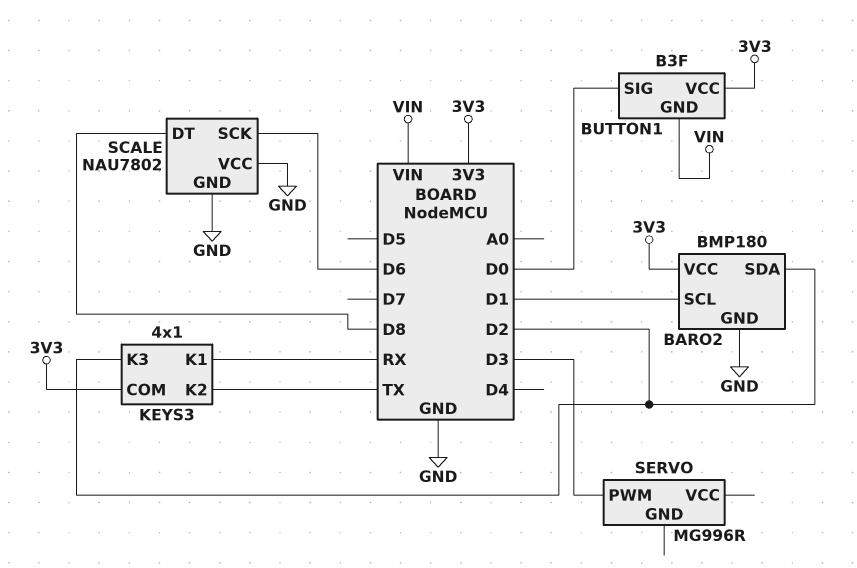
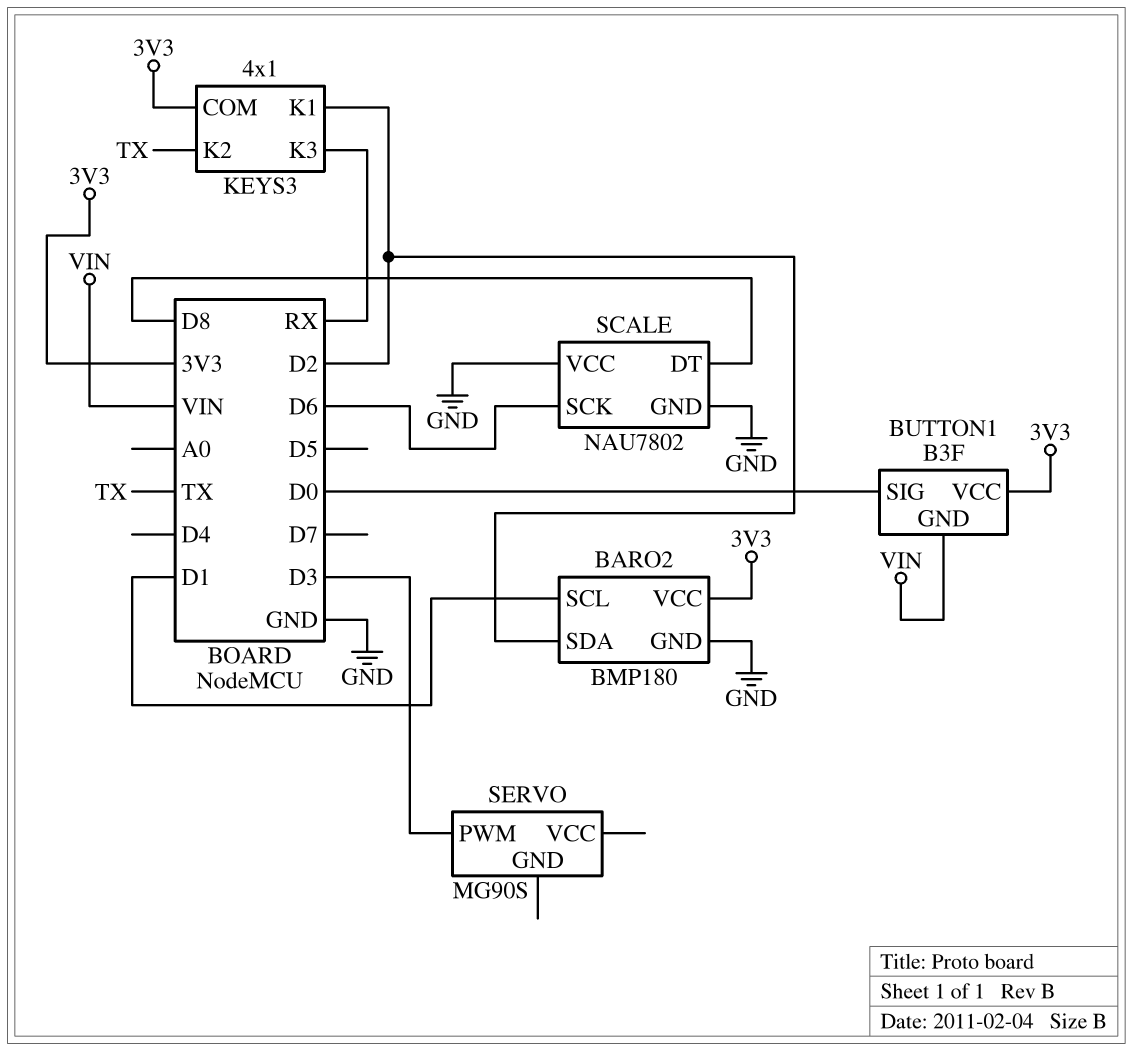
KEYS3 pin K1: RX -> D2
KEYS3 pin K3: D2 -> RX
SERVO: MG996R -> MG90S

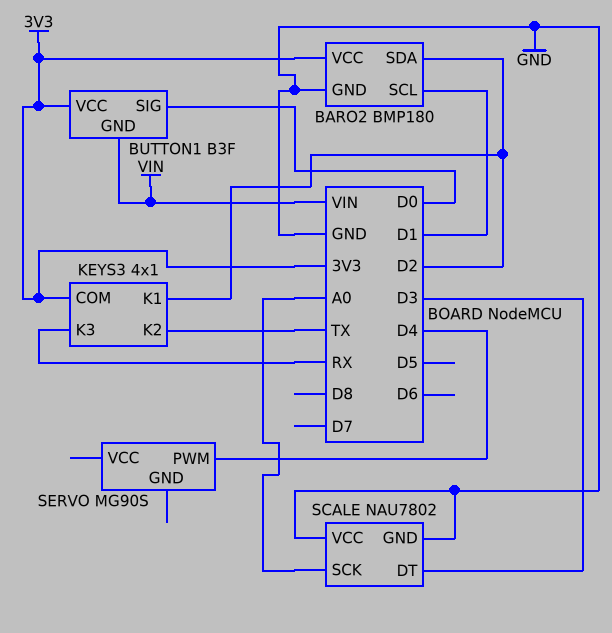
SCALE pin DT: D8 -> D3
SCALE pin SCK: D6 -> A0
SERVO pin PWM: D3 -> D4

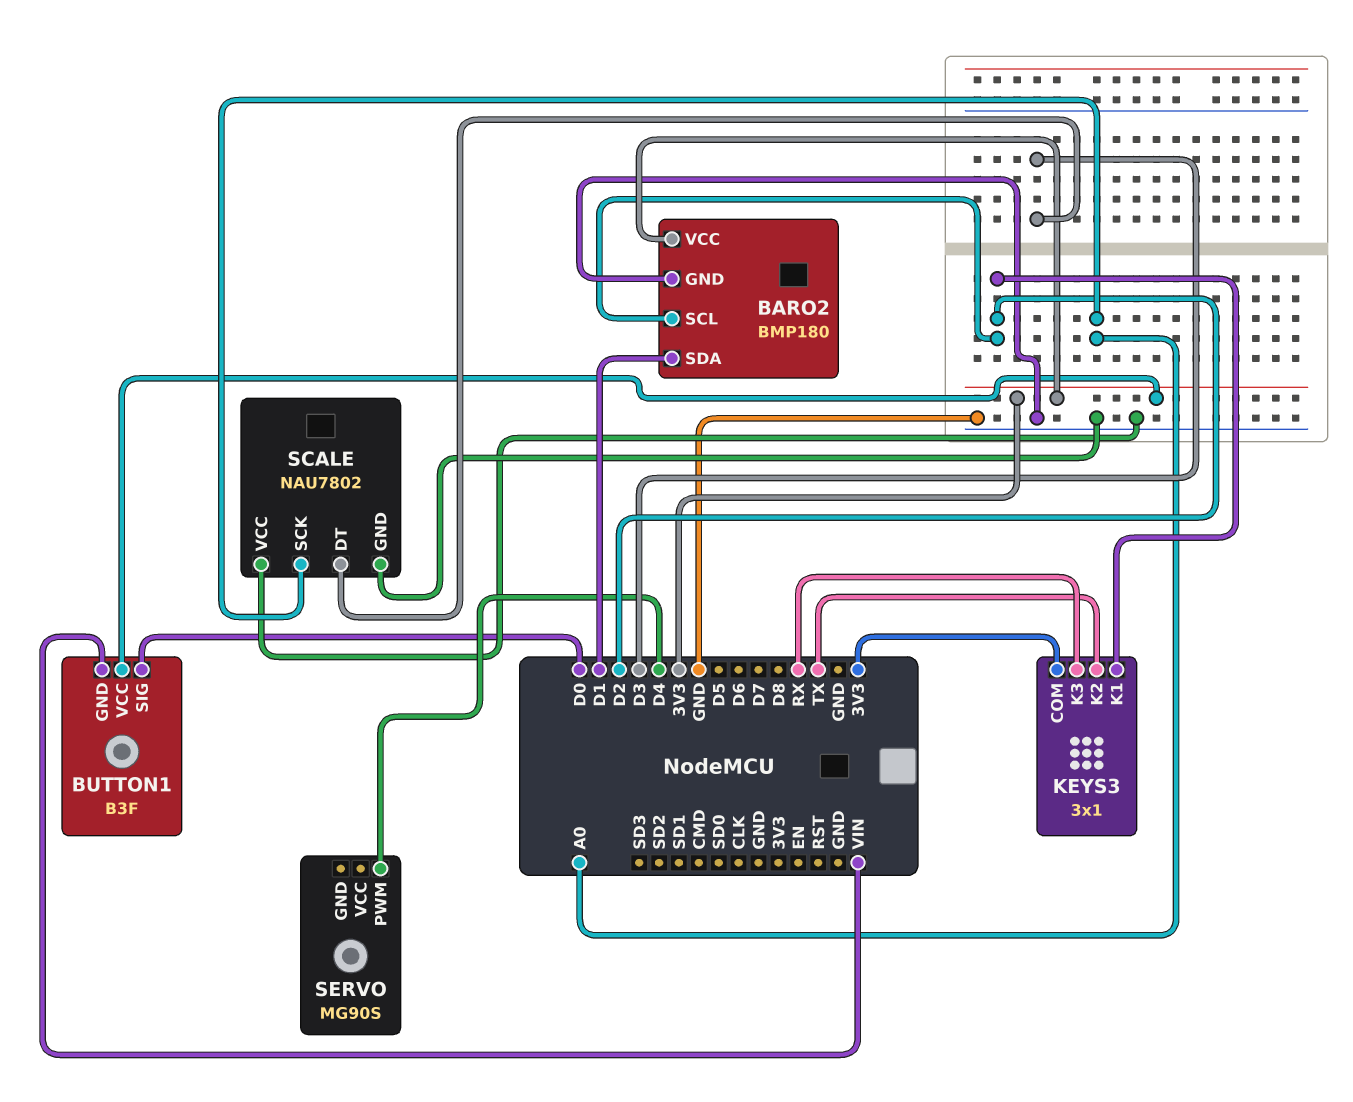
BARO2 pin SCL: D1 -> D2
BARO2 pin SDA: D2 -> D1
KEYS3: 4x1 -> 3x1

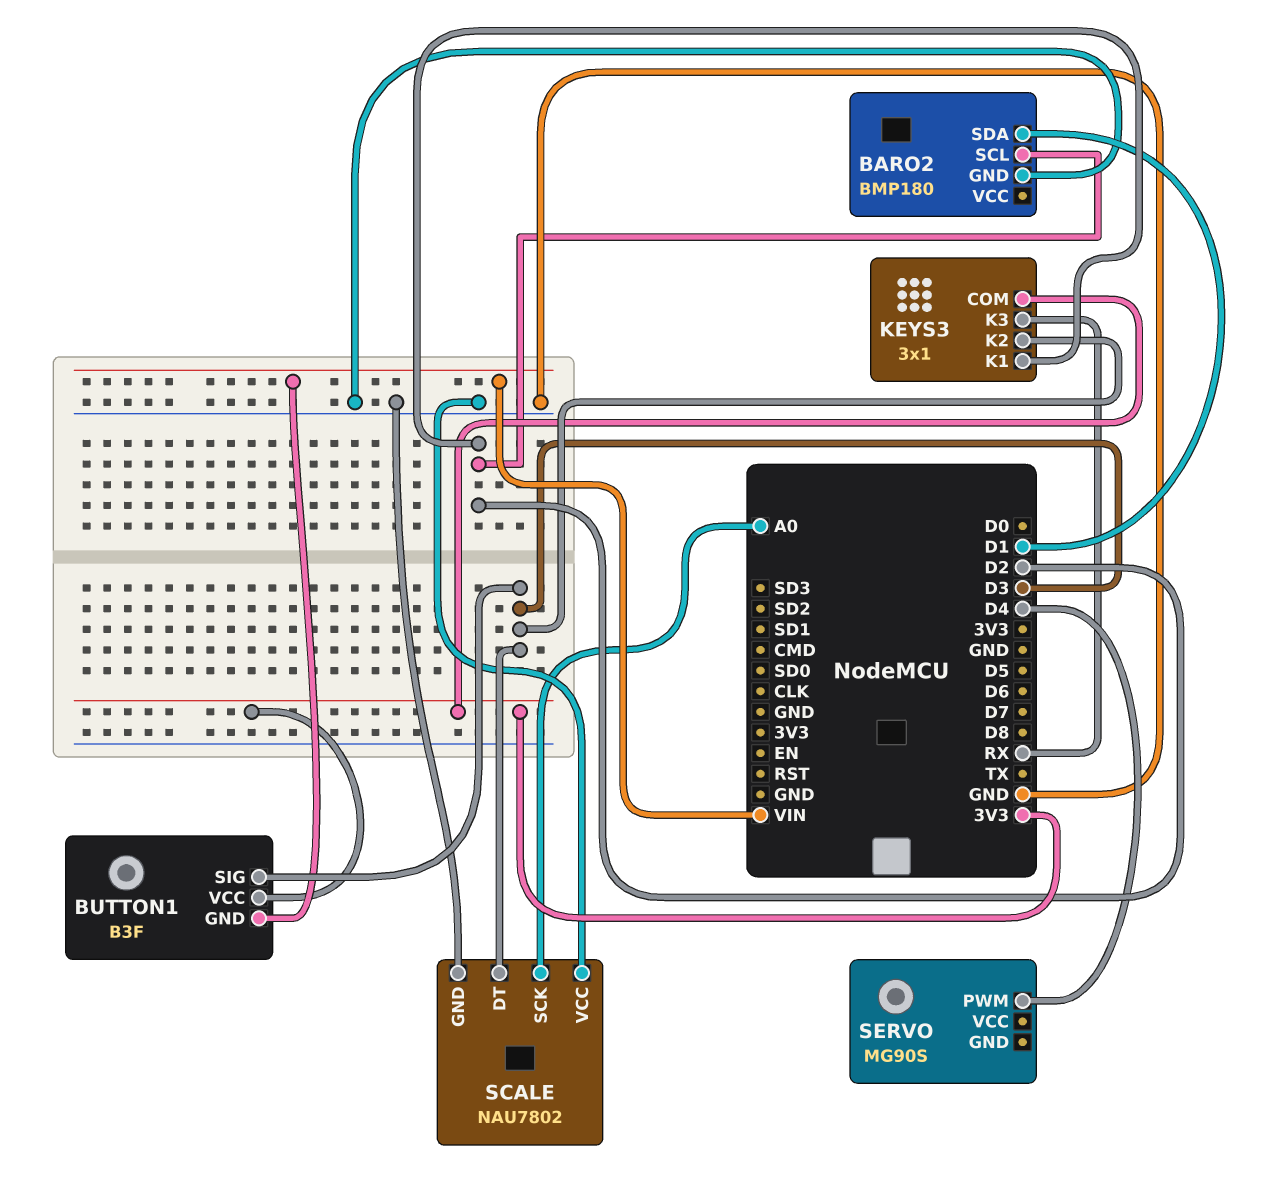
BARO2 pin VCC: 3V3 -> none
BUTTON1 pin SIG: D0 -> D3
KEYS3 pin K2: TX -> D3

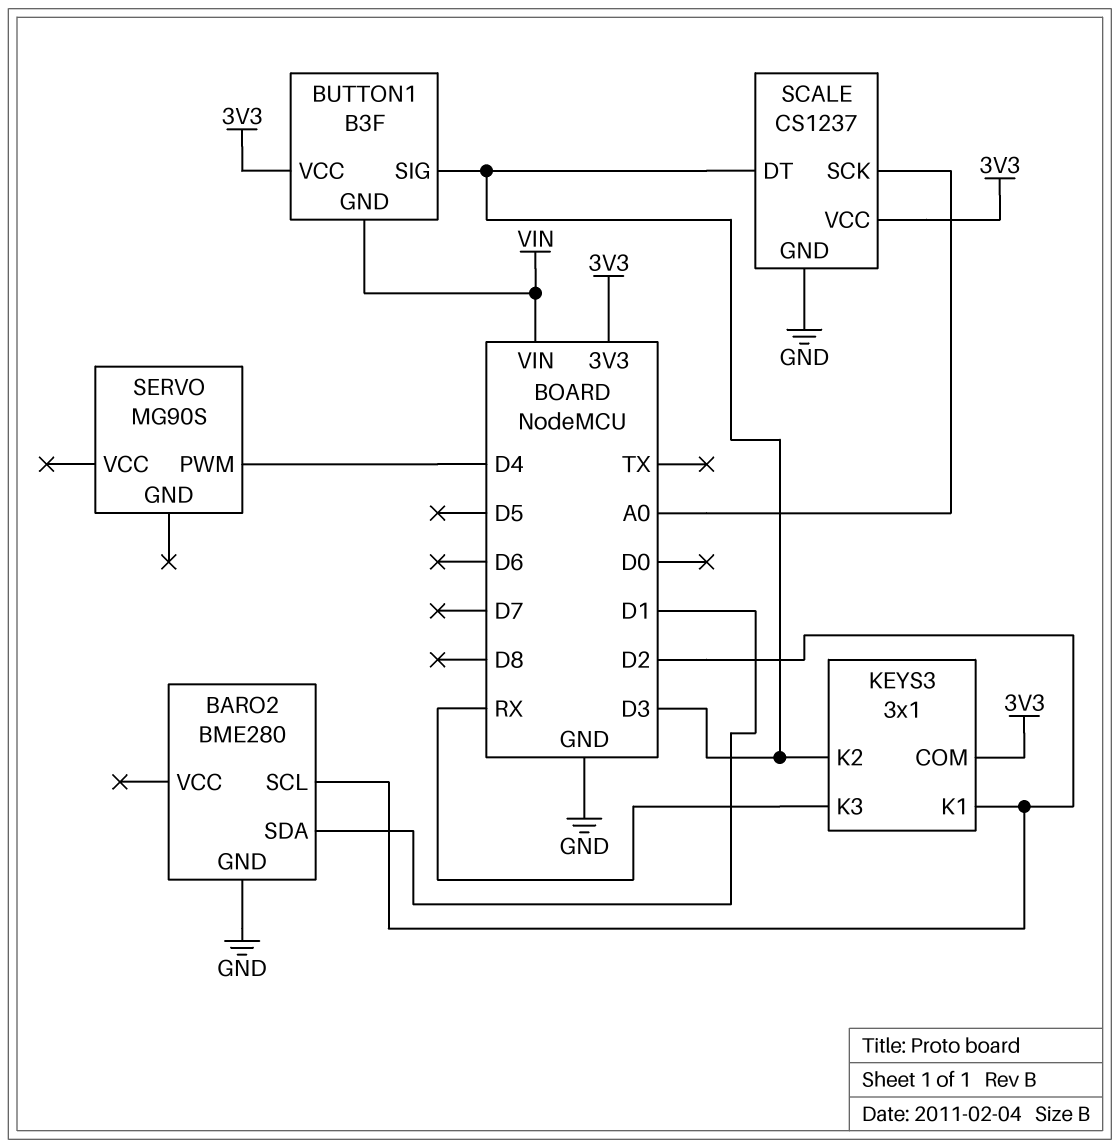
BARO2: BMP180 -> BME280
SCALE: NAU7802 -> CS1237
SCALE pin VCC: GND -> 3V3

